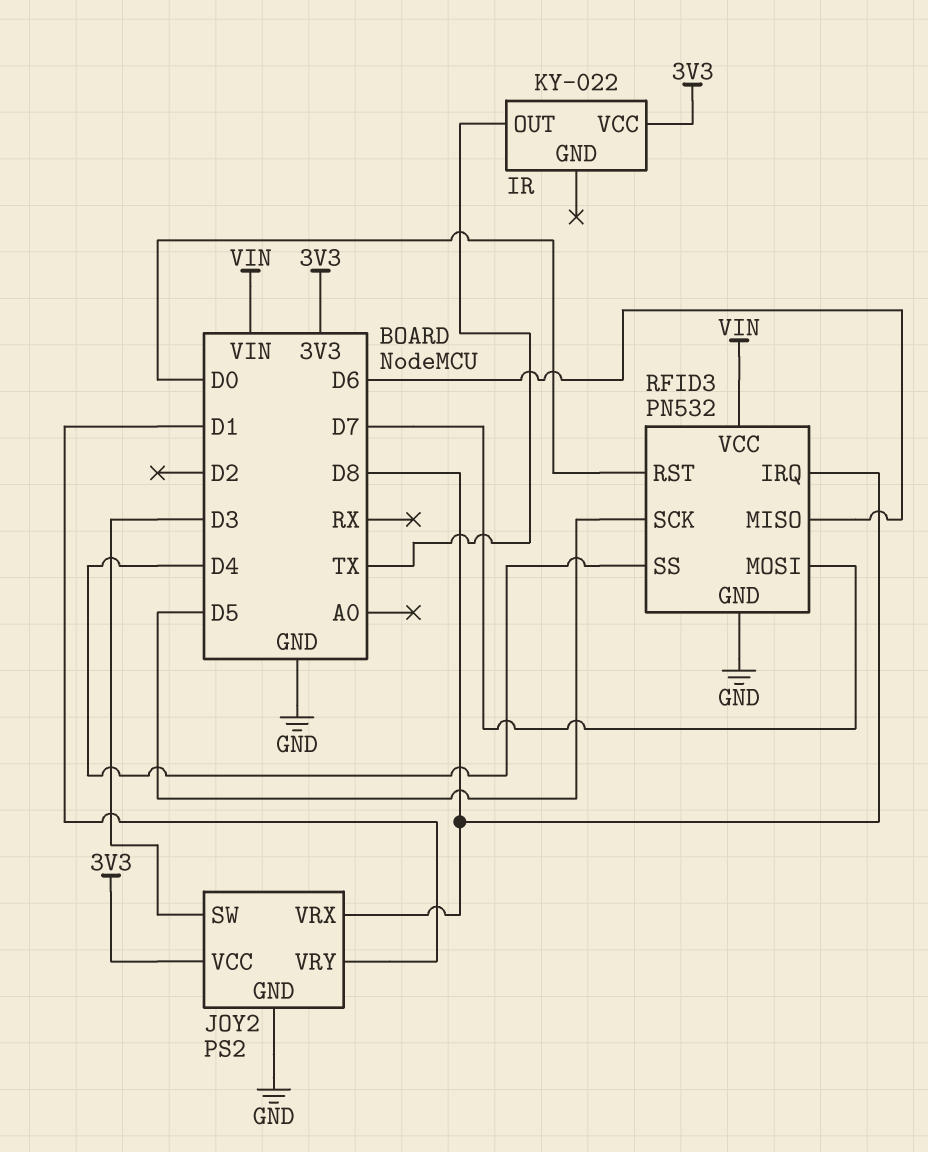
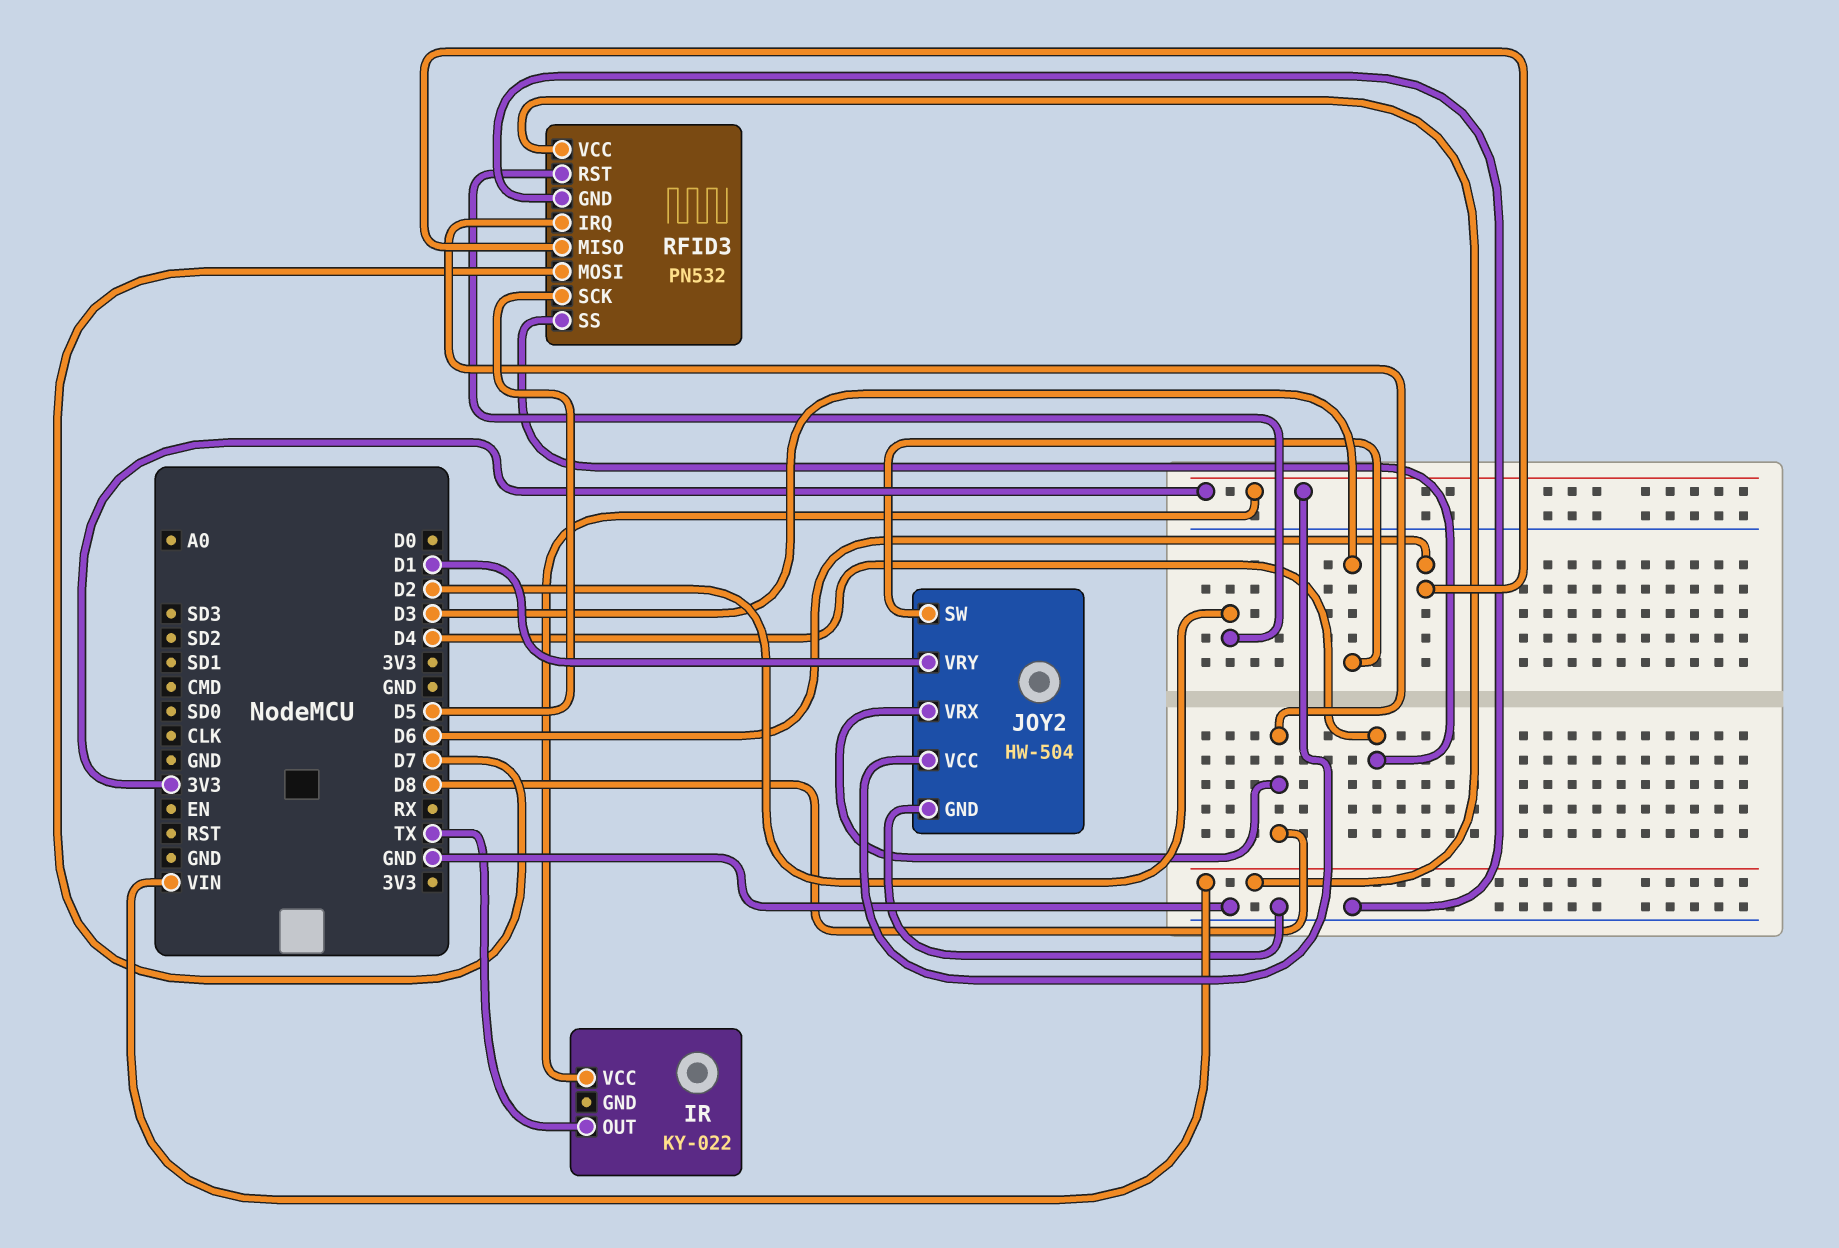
JOY2: PS2 -> HW-504
RFID3 pin RST: D0 -> D2

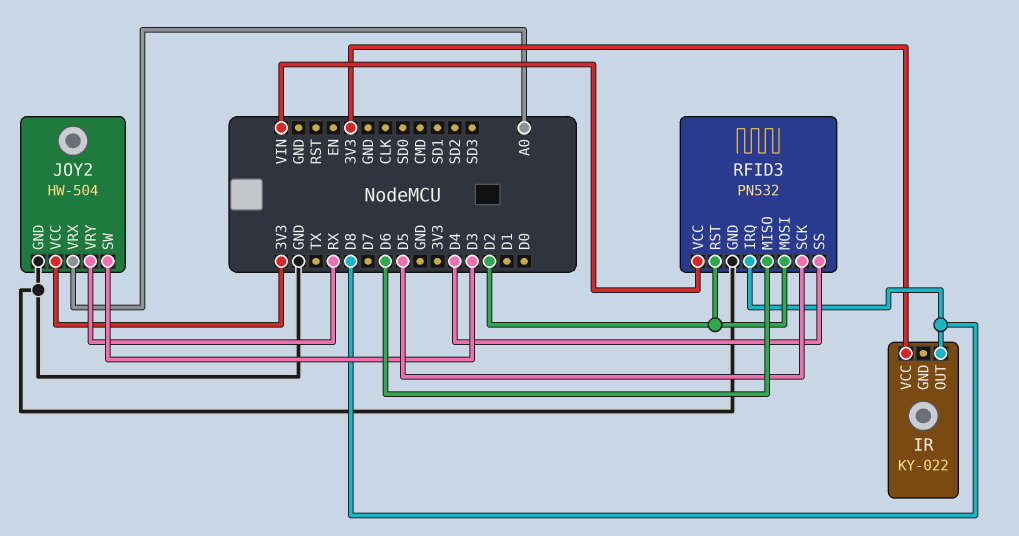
IR pin OUT: TX -> D8
JOY2 pin VRX: D8 -> A0
JOY2 pin VRY: D1 -> RX
RFID3 pin MOSI: D7 -> D2

